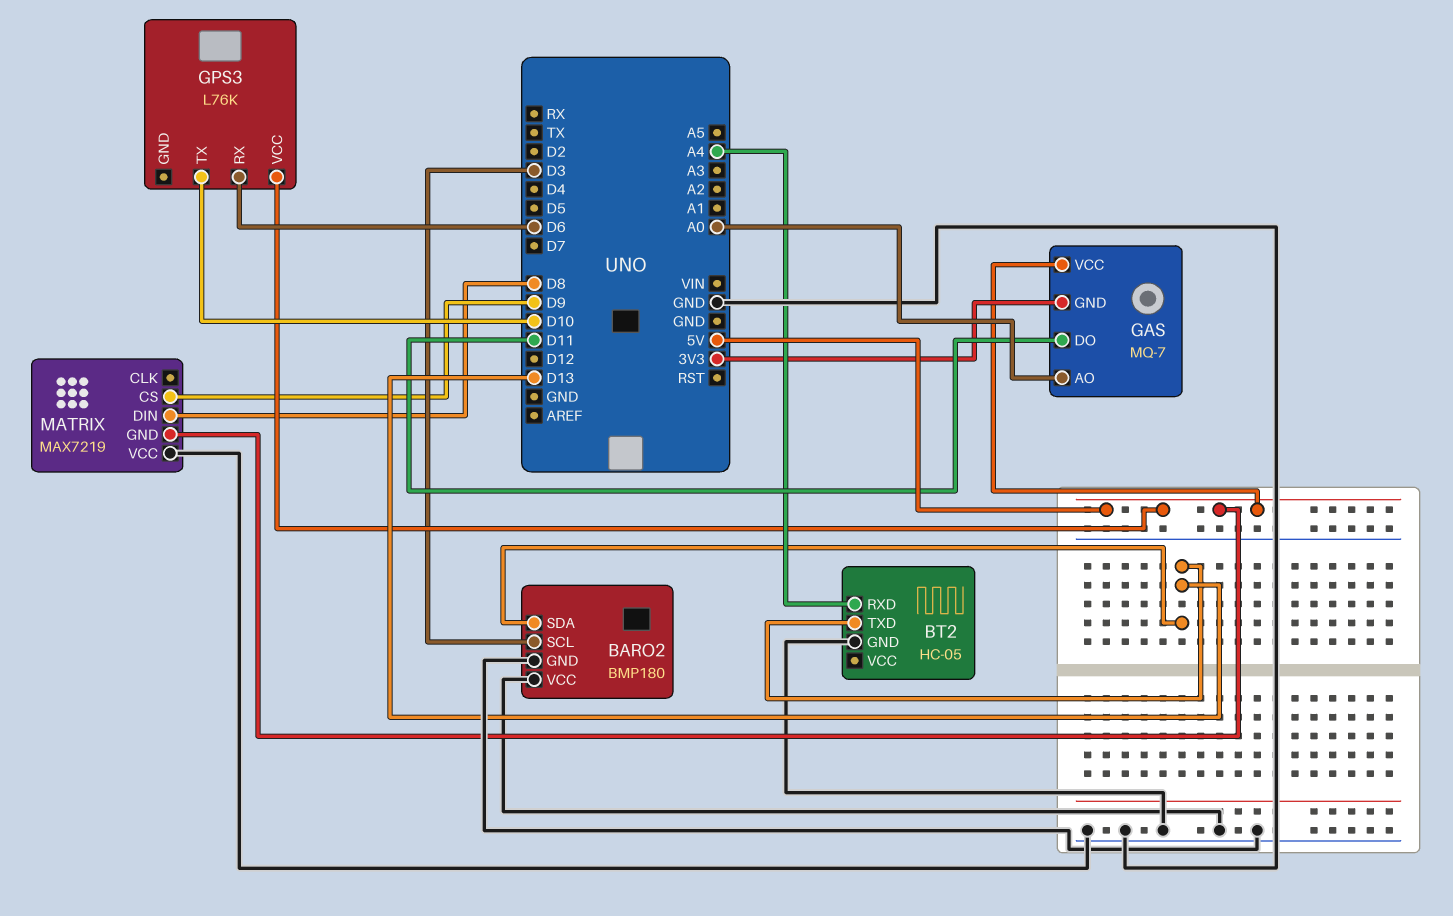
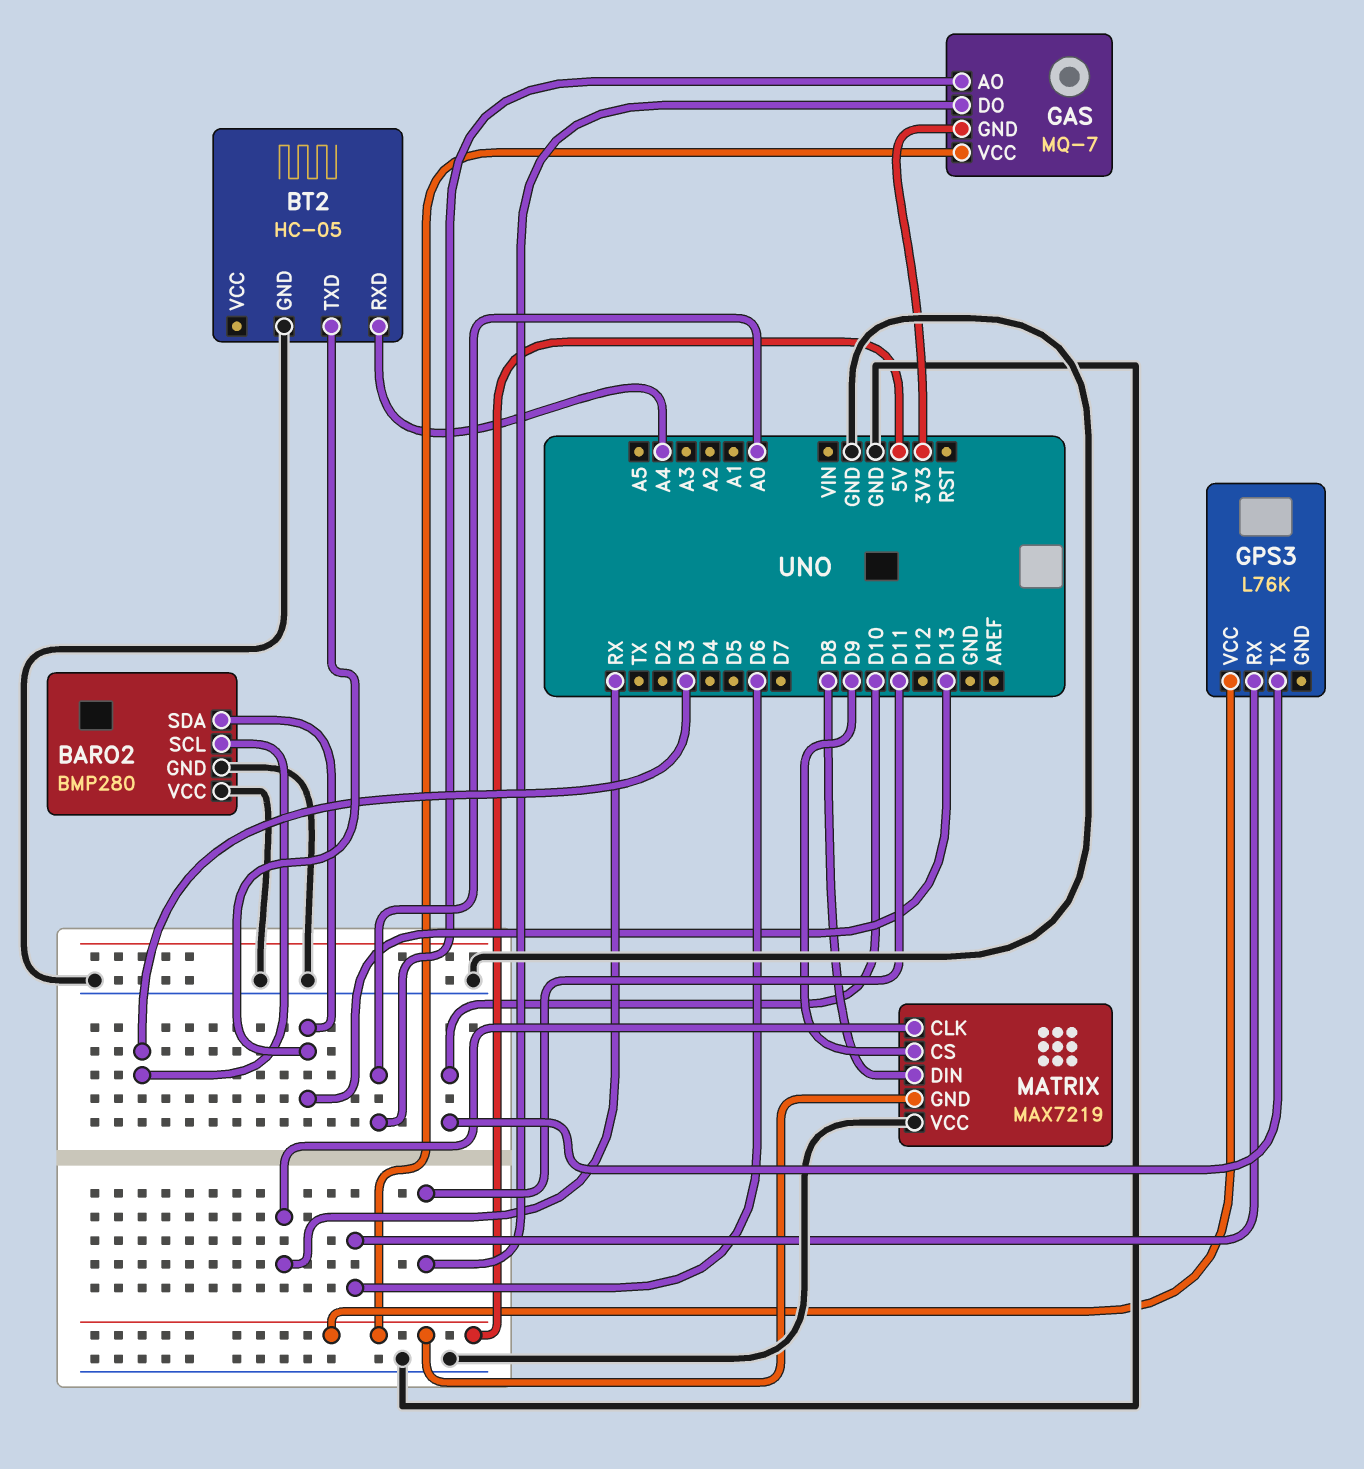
BARO2: BMP180 -> BMP280
MATRIX pin CLK: none -> RX

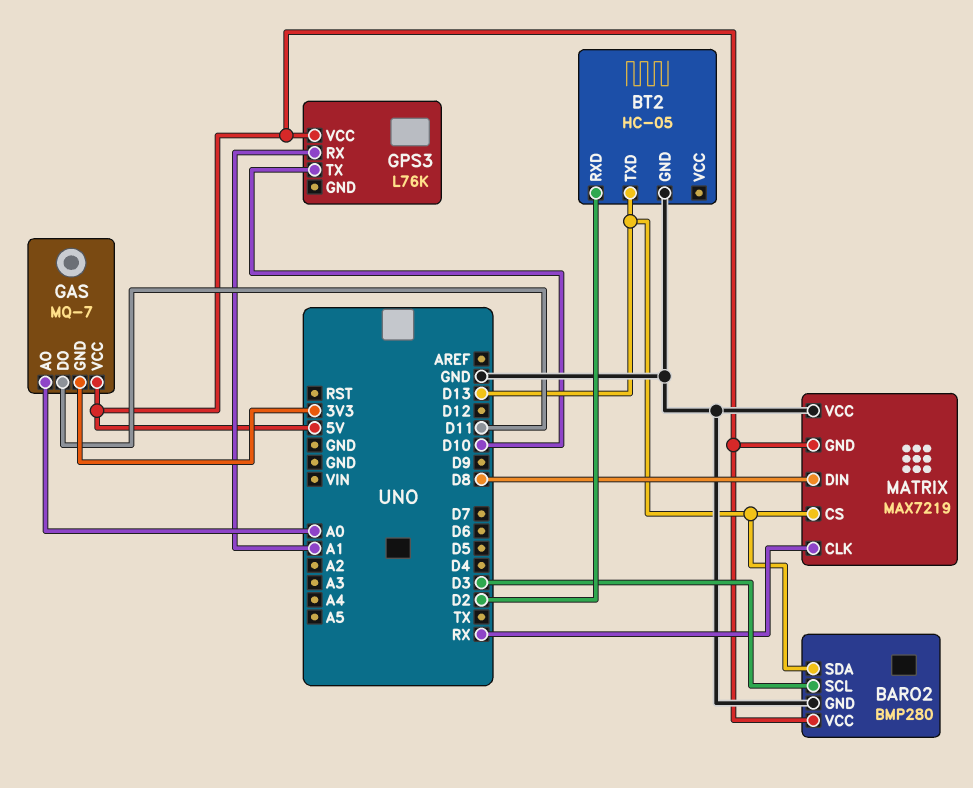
BARO2 pin VCC: GND -> 5V
BT2 pin RXD: A4 -> D2
GPS3 pin RX: D6 -> A1
MATRIX pin CS: D9 -> D13

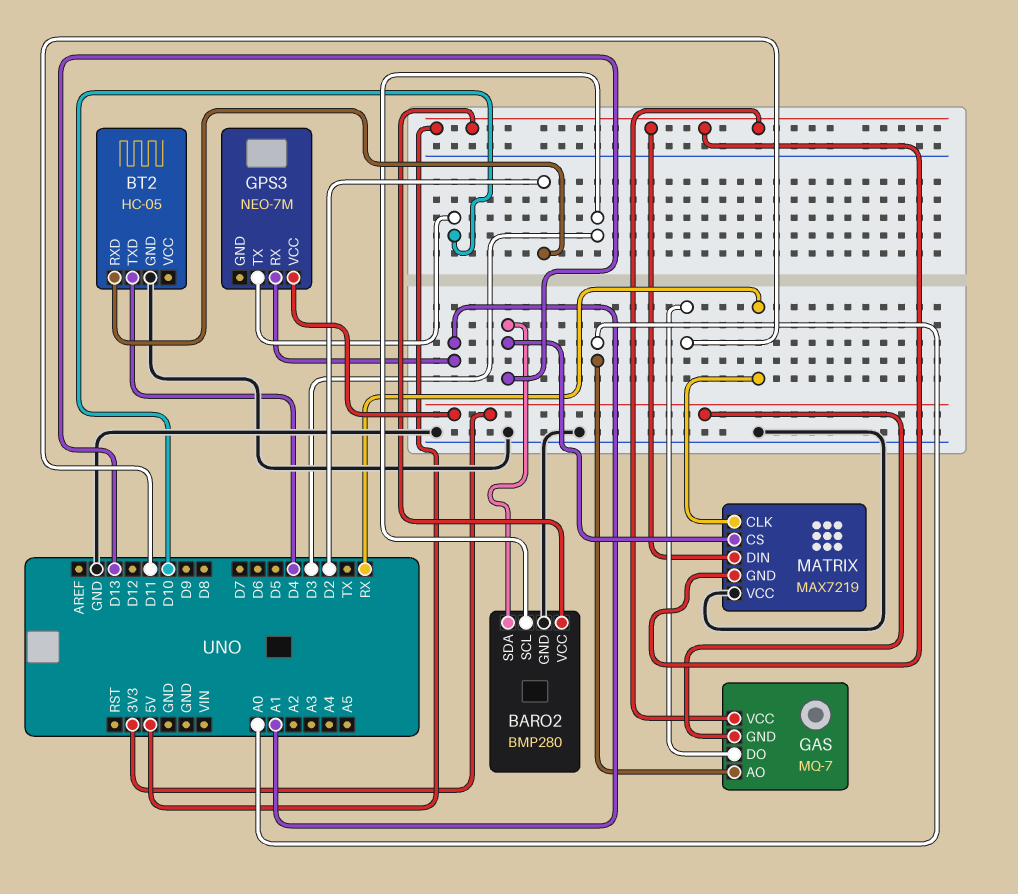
BT2 pin TXD: D13 -> D4
GPS3: L76K -> NEO-7M
GPS3 pin VCC: 5V -> 3V3
MATRIX pin DIN: D8 -> 5V

